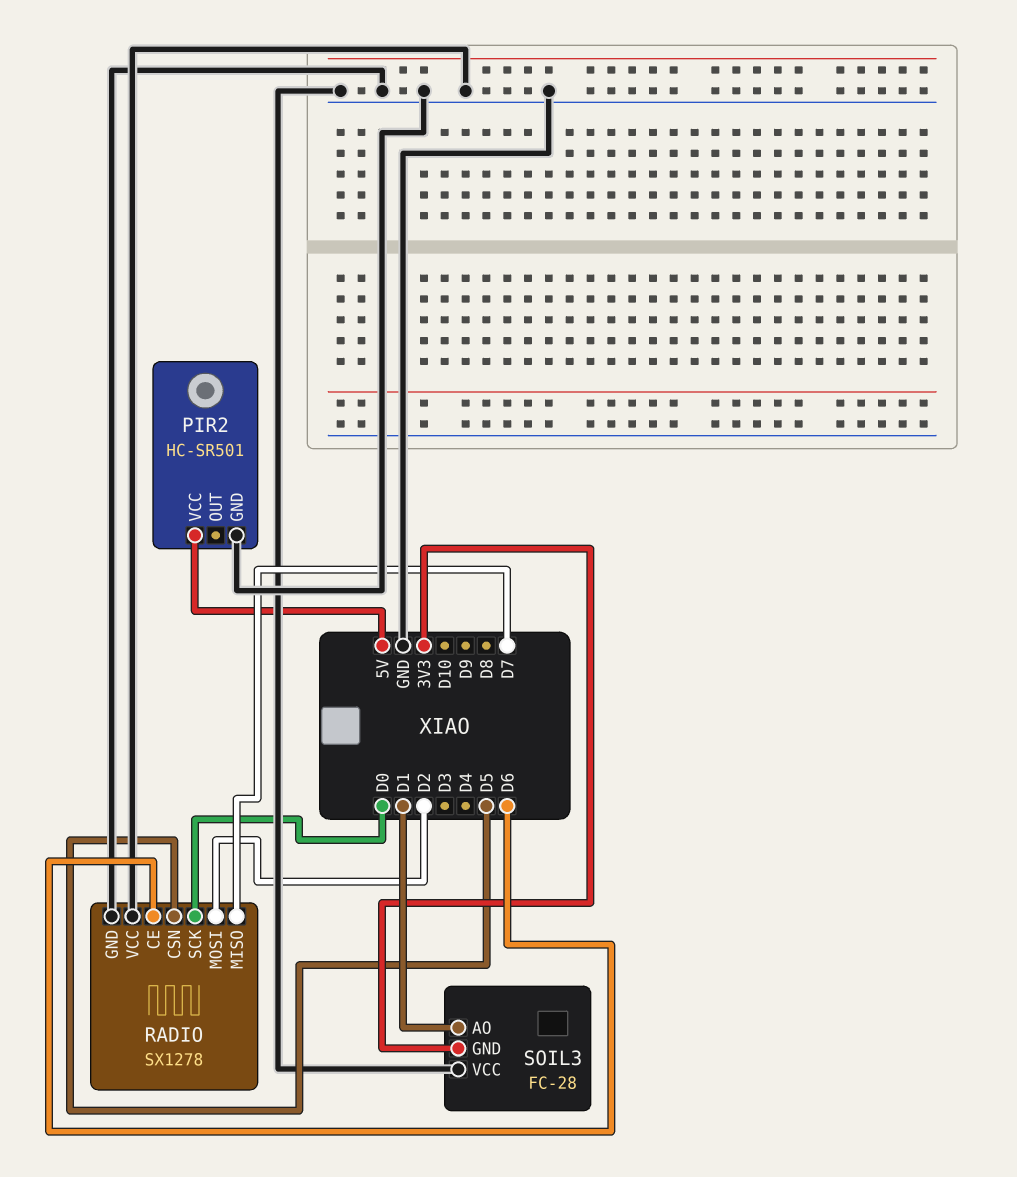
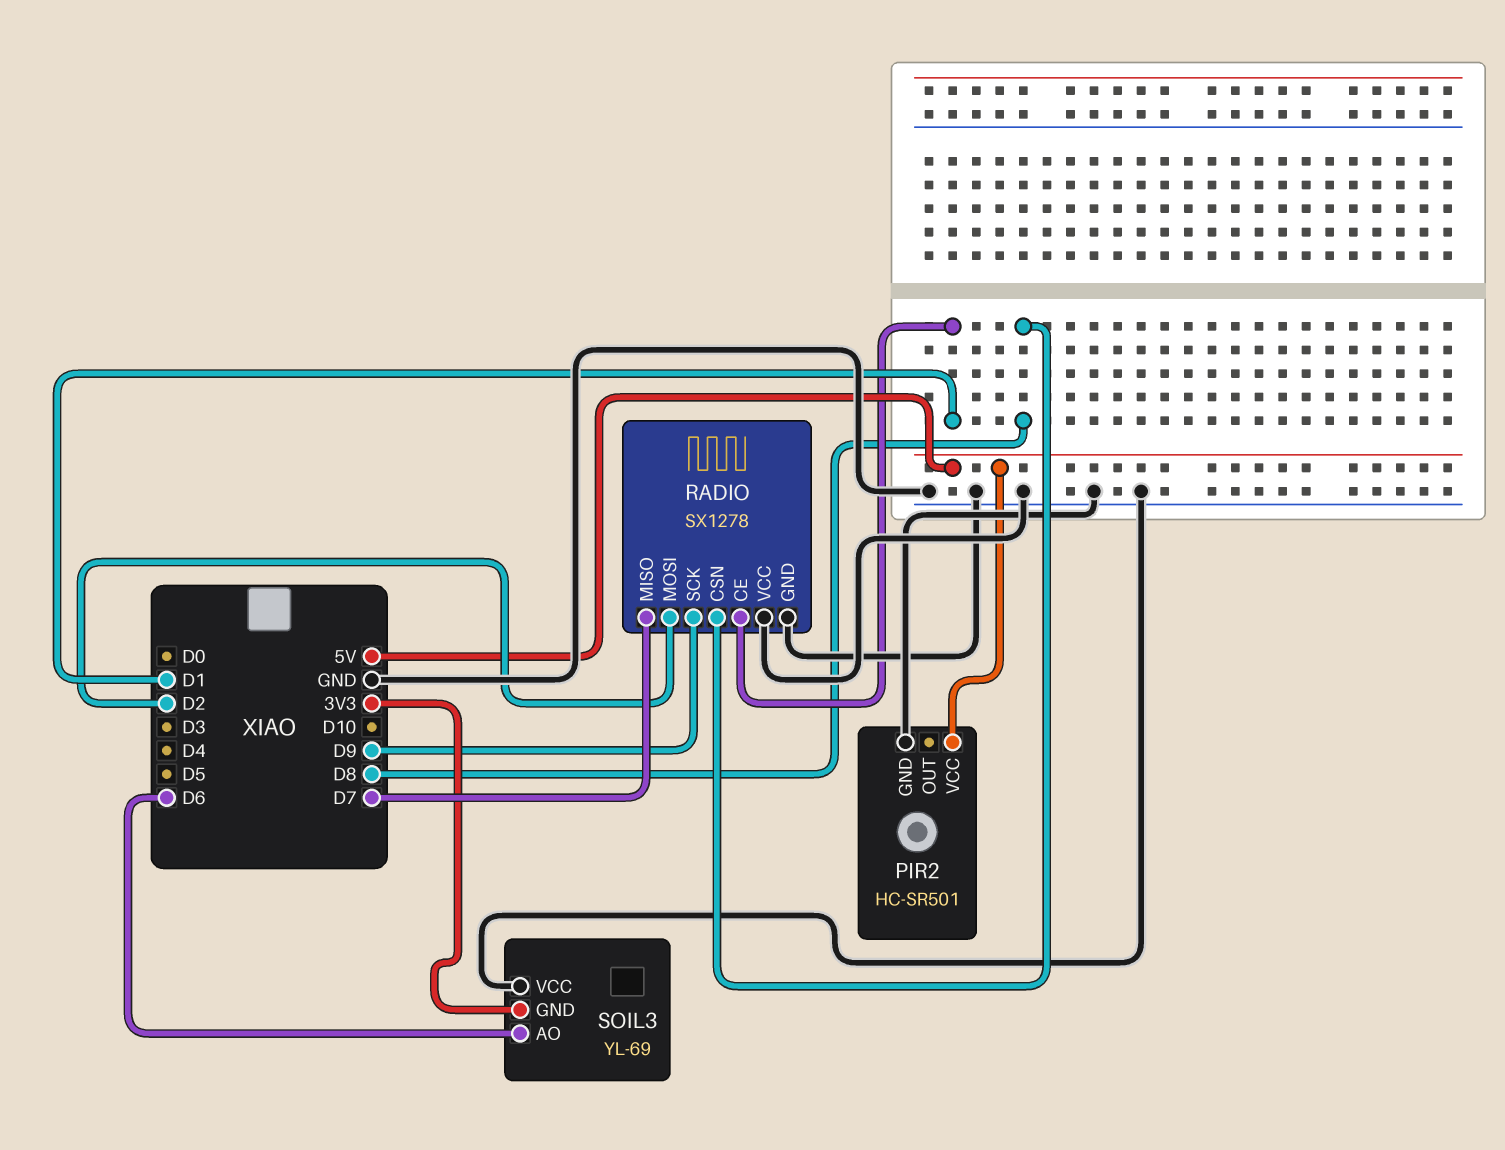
RADIO pin CE: D6 -> D1
RADIO pin CSN: D5 -> D8
RADIO pin SCK: D0 -> D9
SOIL3: FC-28 -> YL-69
SOIL3 pin AO: D1 -> D6

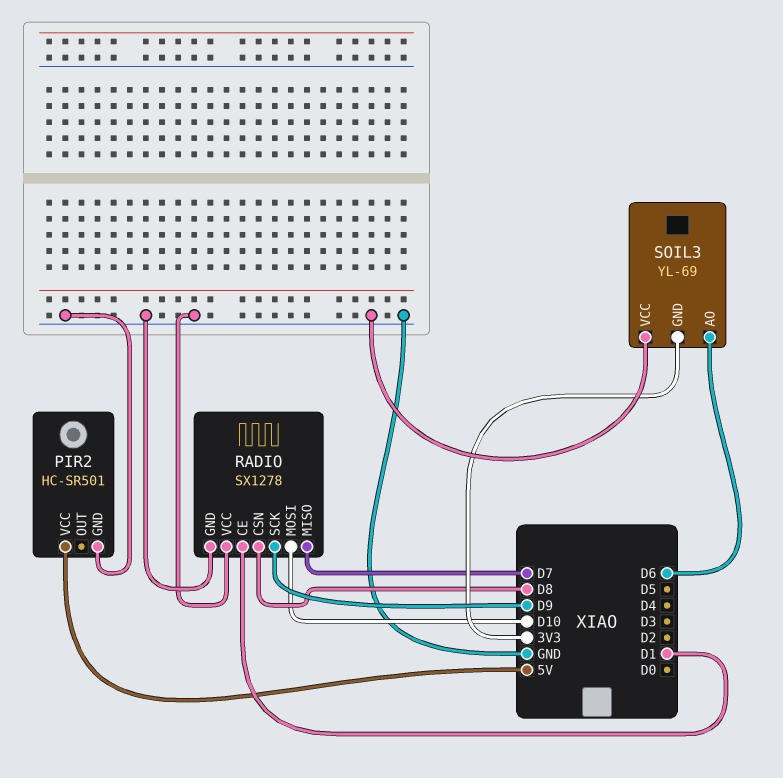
RADIO pin MOSI: D2 -> D10

